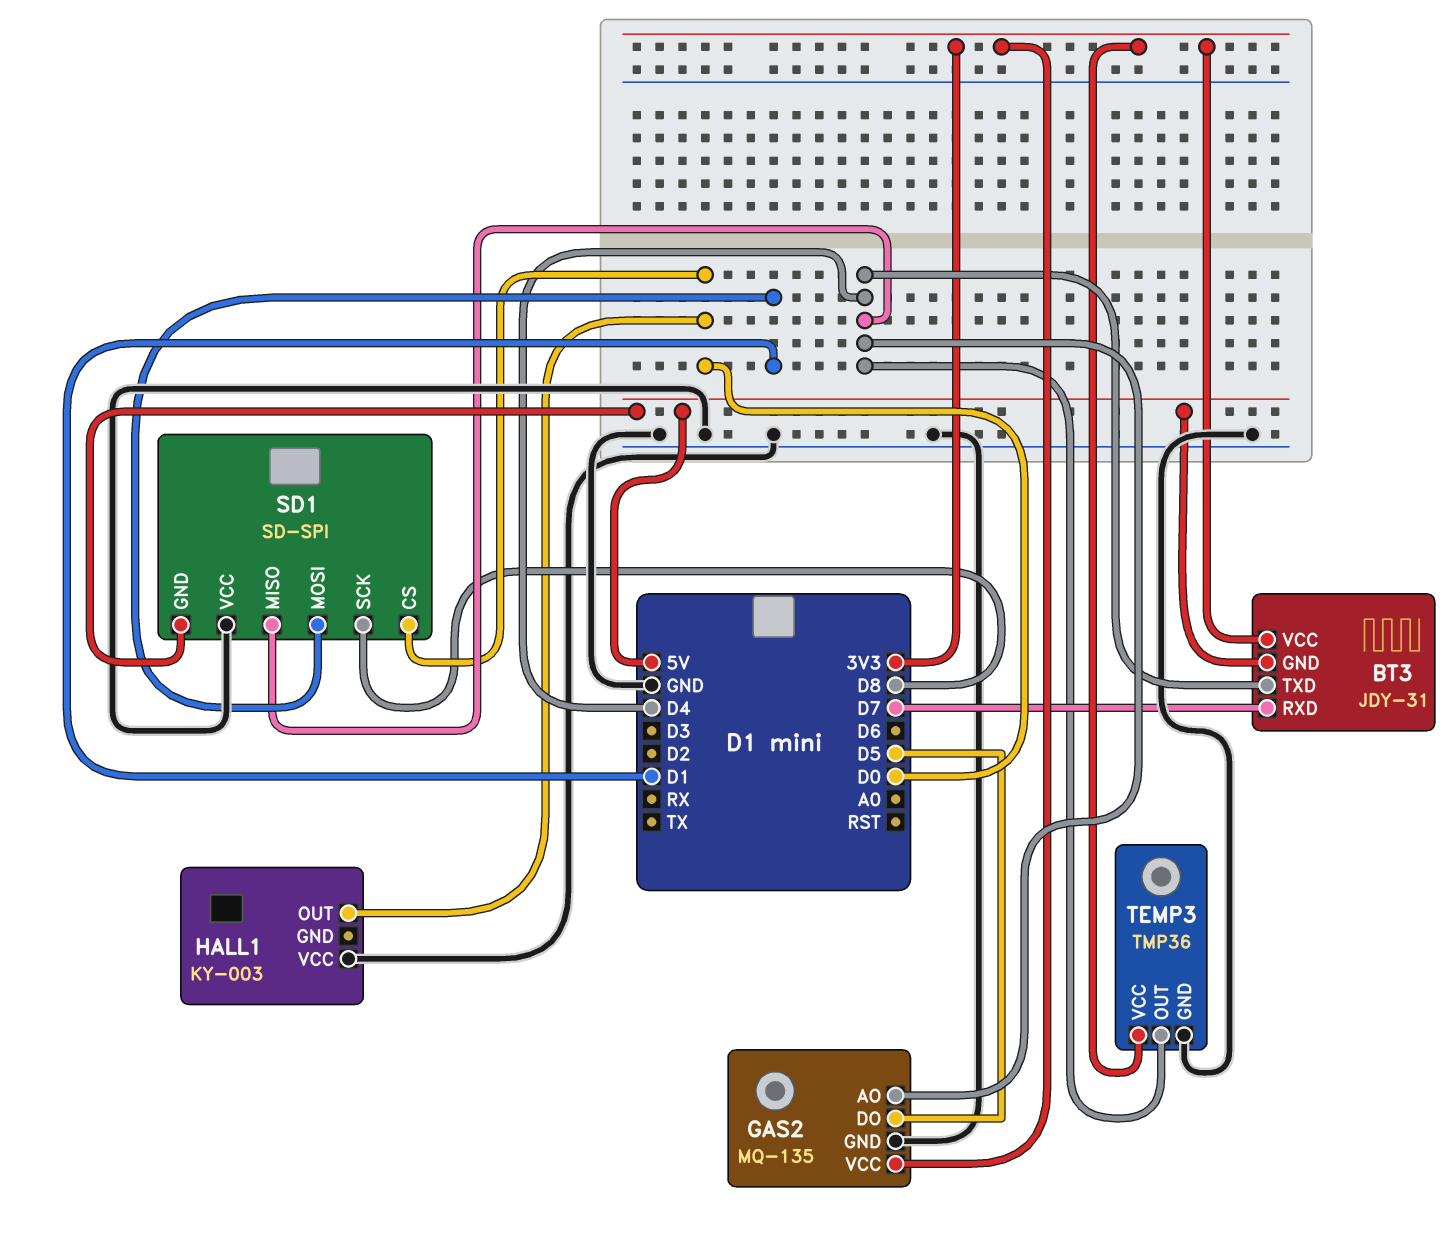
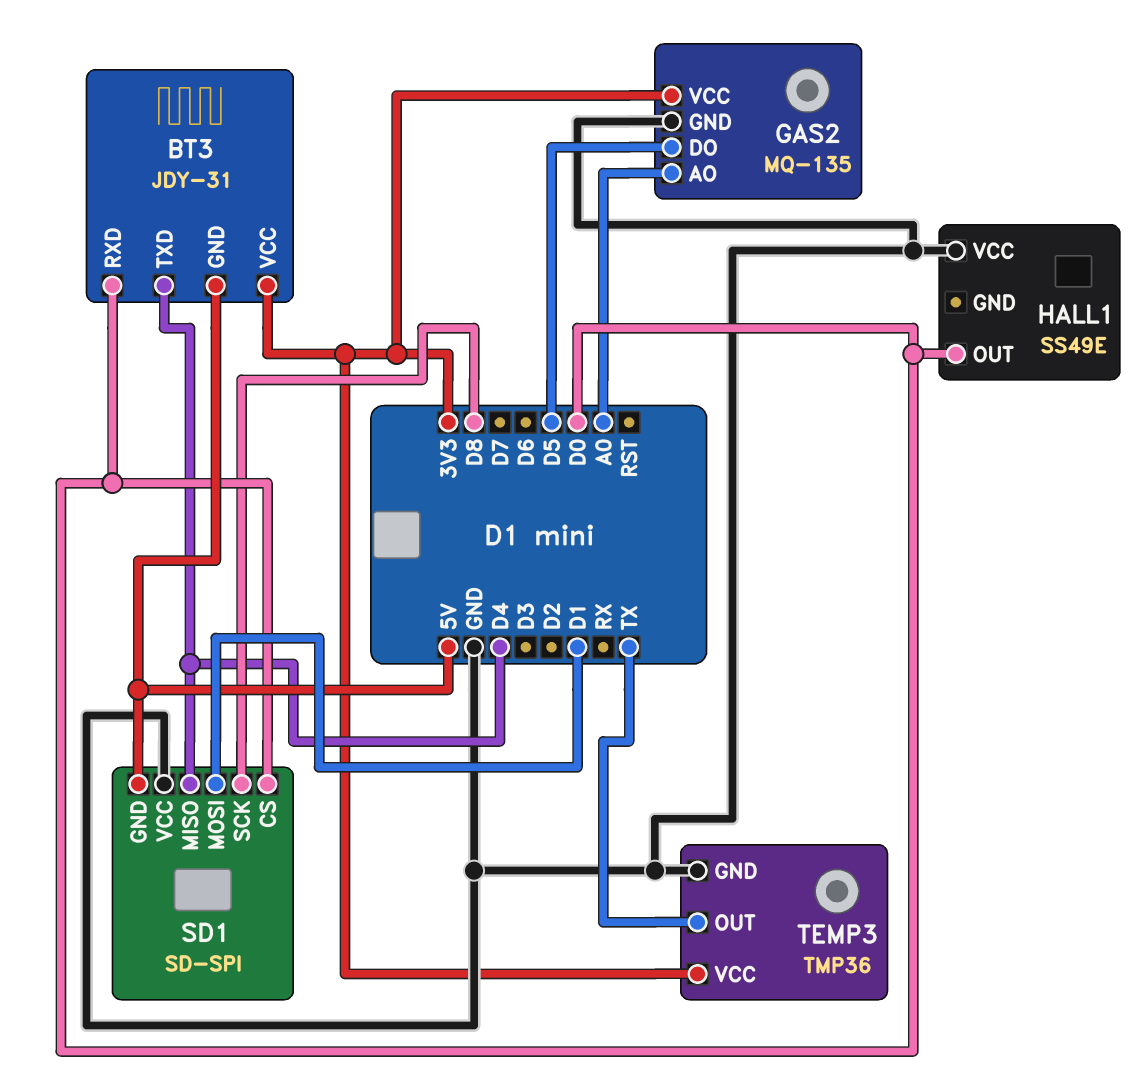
BT3 pin RXD: D7 -> D0
GAS2 pin AO: D4 -> A0
HALL1: KY-003 -> SS49E
TEMP3 pin OUT: D4 -> TX

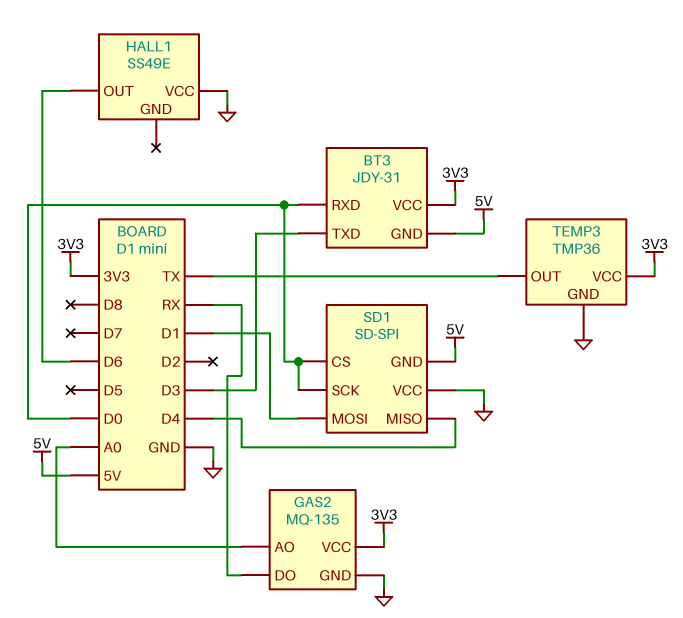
BT3 pin TXD: D4 -> D3
GAS2 pin DO: D5 -> RX
HALL1 pin OUT: D0 -> D6
SD1 pin SCK: D8 -> D0

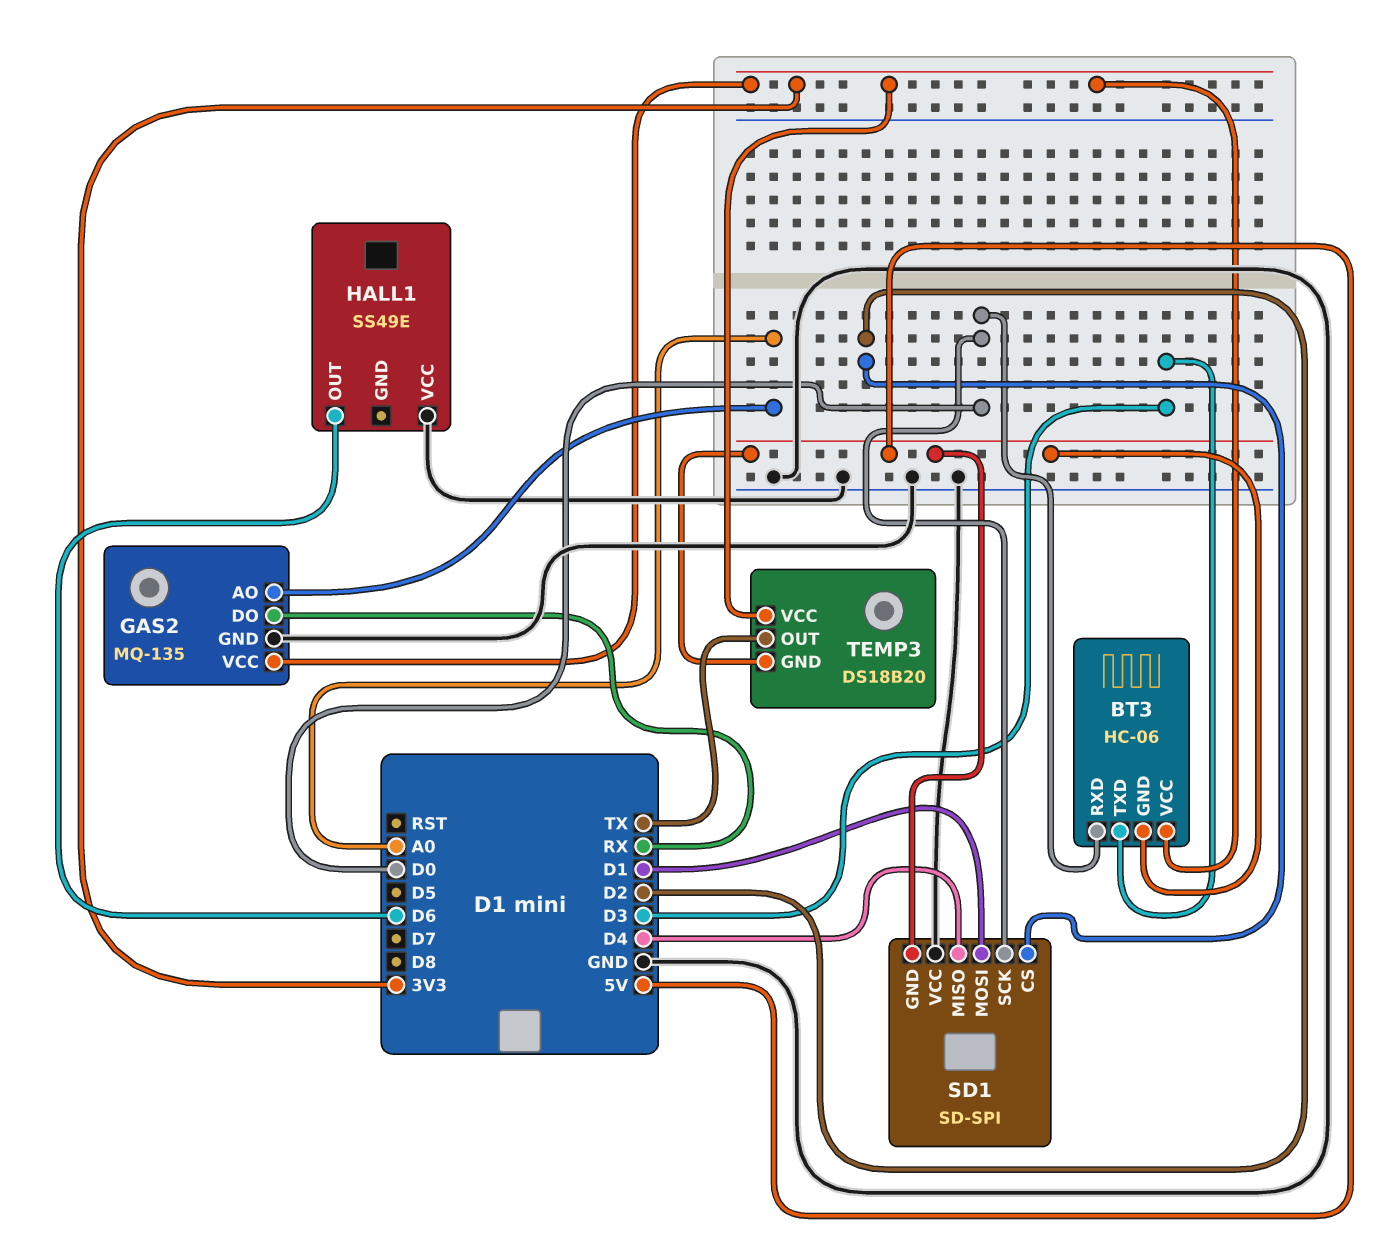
BT3: JDY-31 -> HC-06
SD1 pin CS: D0 -> D2
TEMP3: TMP36 -> DS18B20
TEMP3 pin GND: GND -> 5V

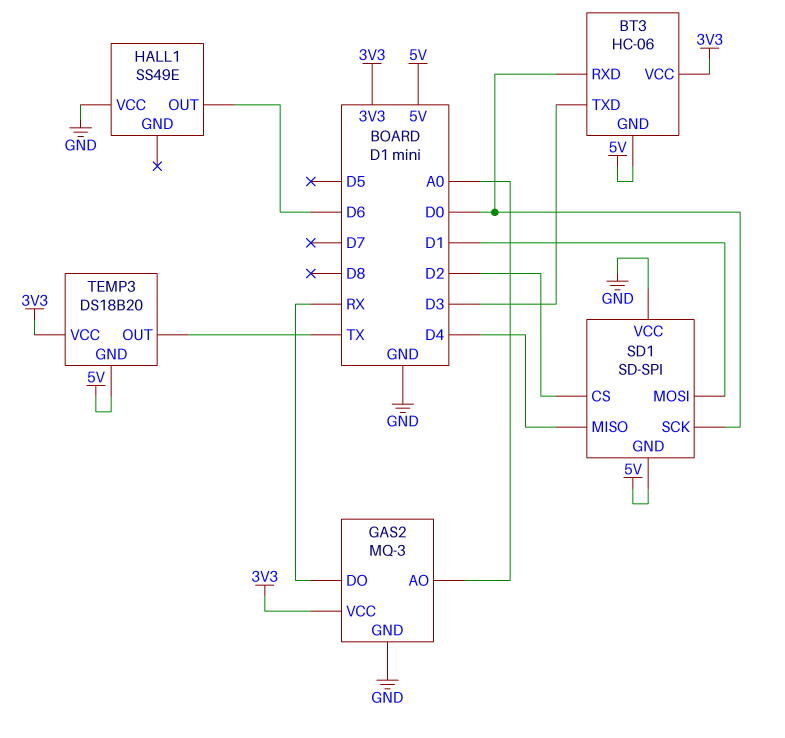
GAS2: MQ-135 -> MQ-3

